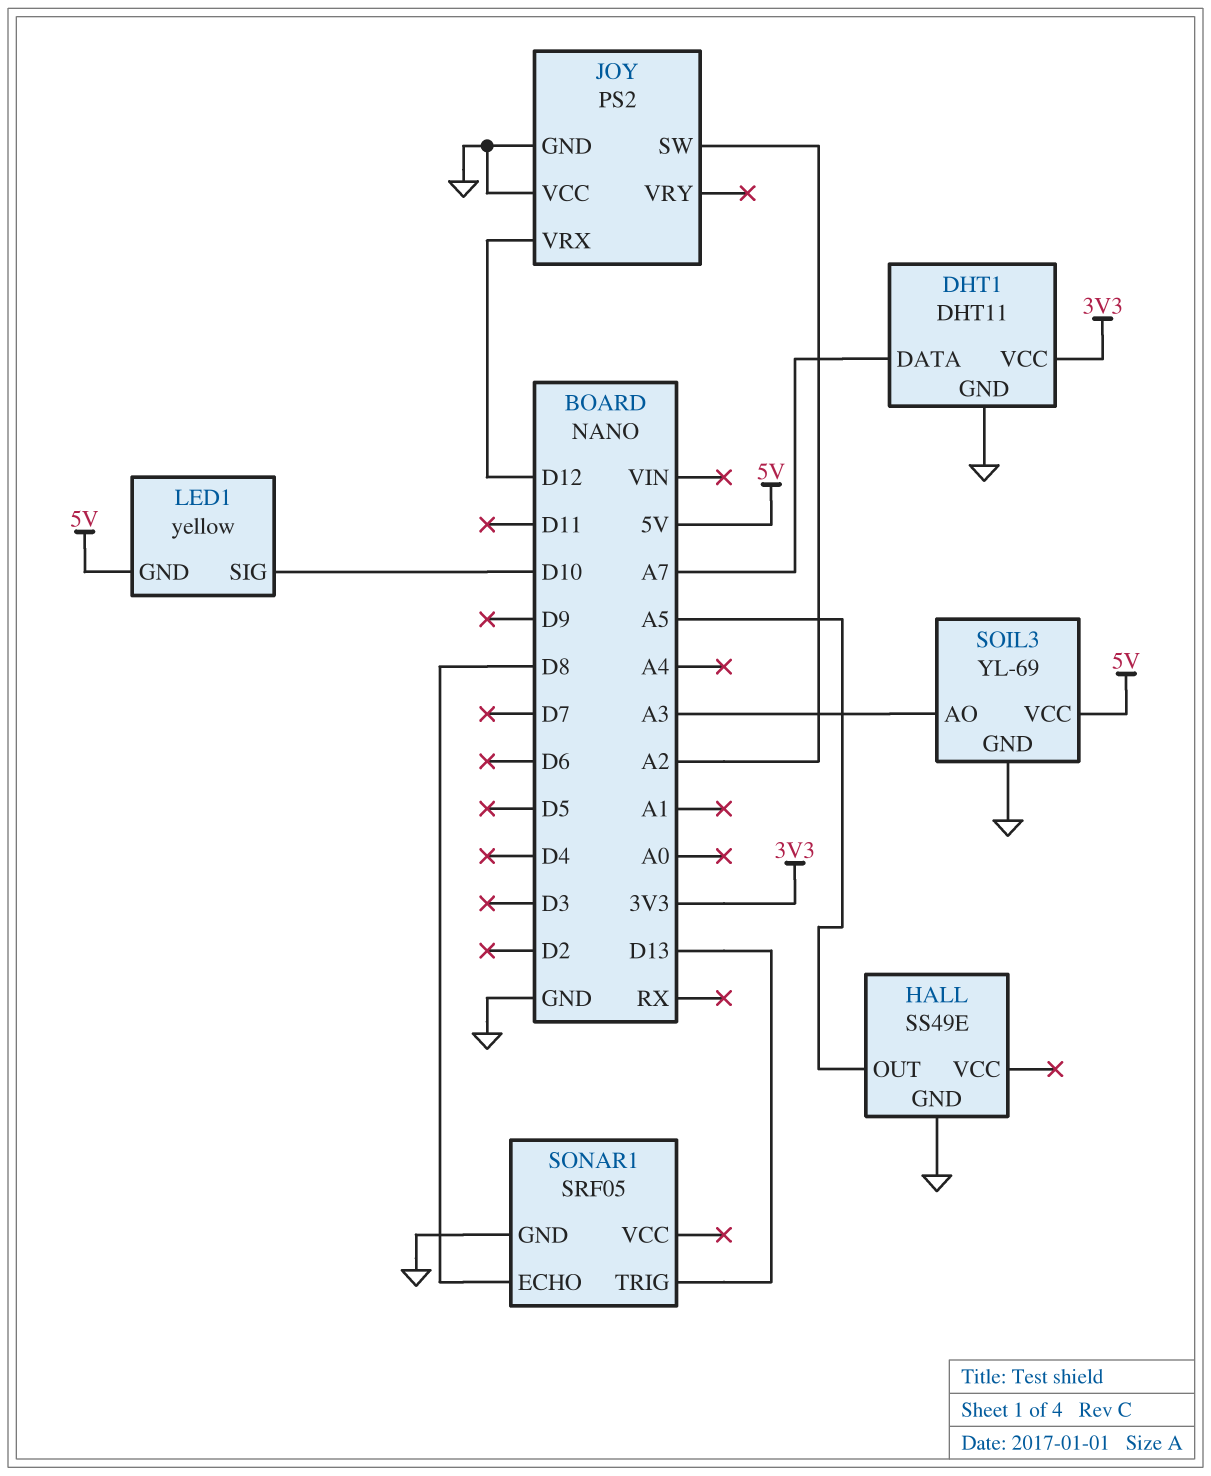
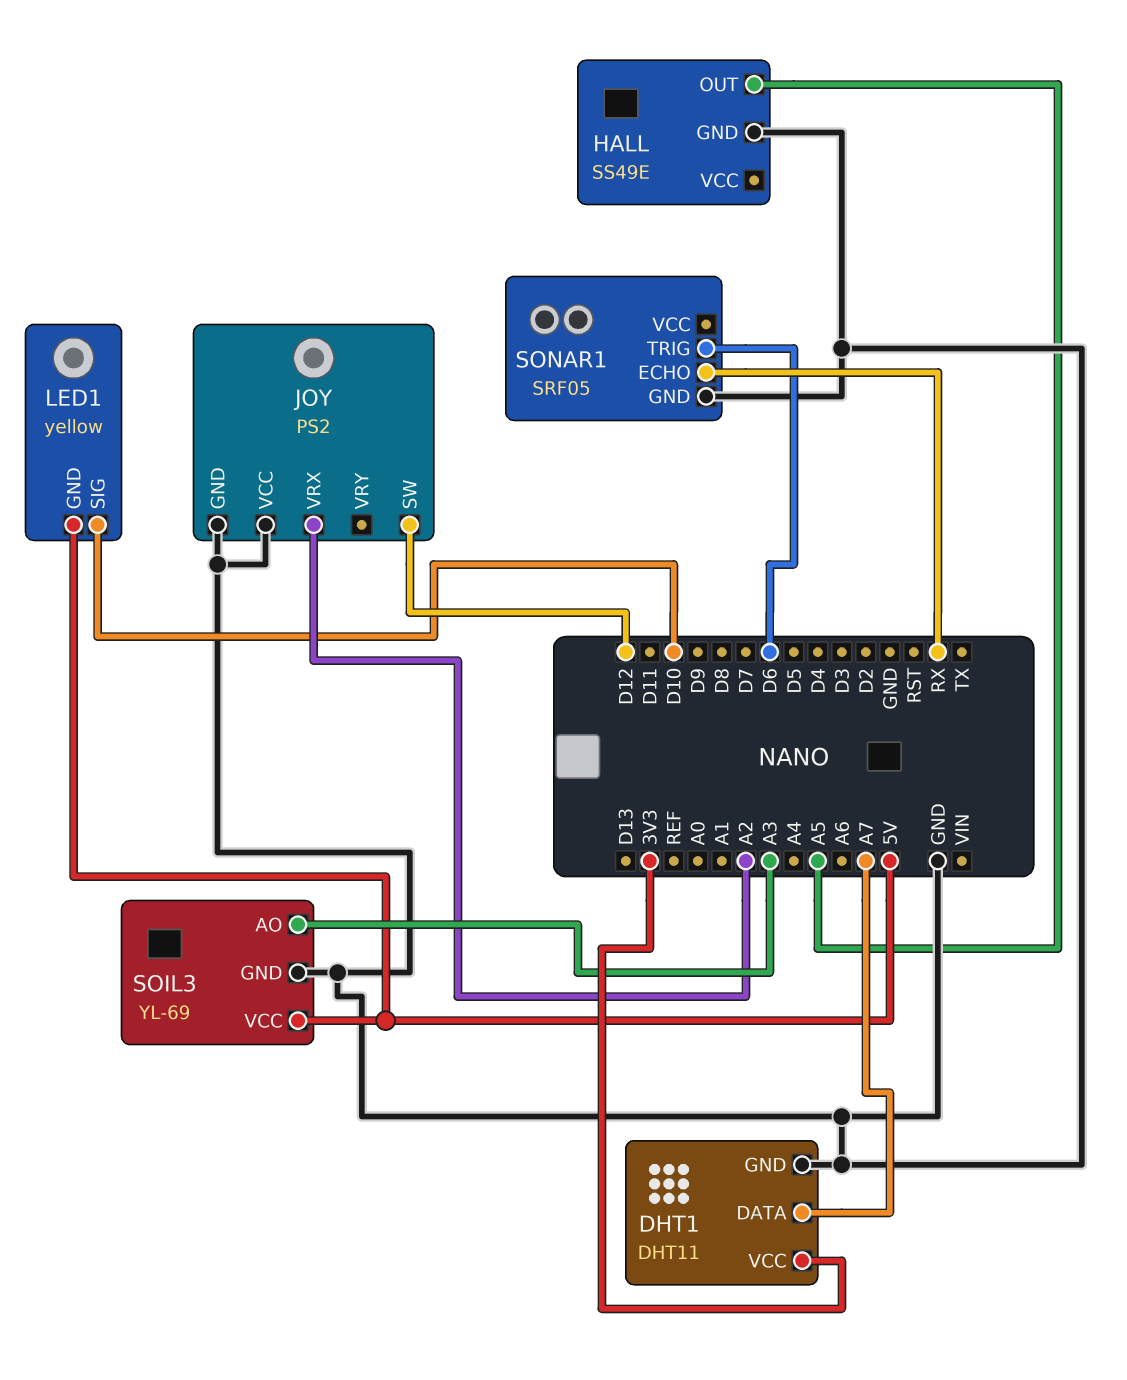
JOY pin SW: A2 -> D12
JOY pin VRX: D12 -> A2
SONAR1 pin ECHO: D8 -> RX
SONAR1 pin TRIG: D13 -> D6

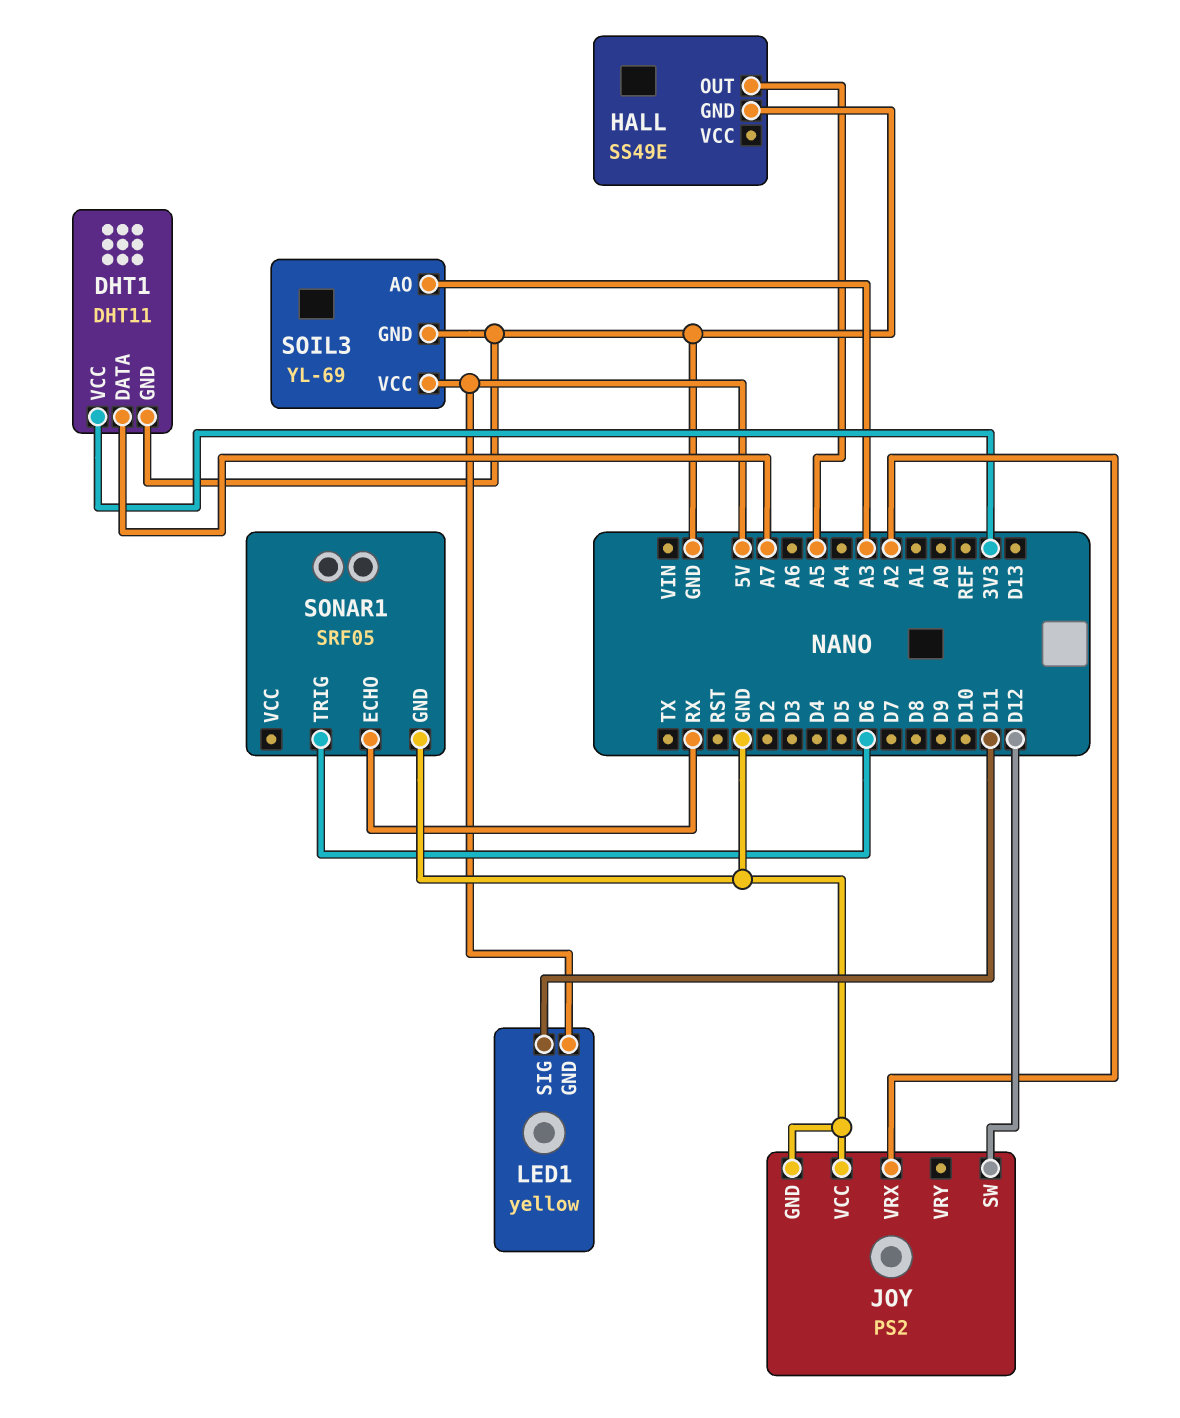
LED1 pin SIG: D10 -> D11

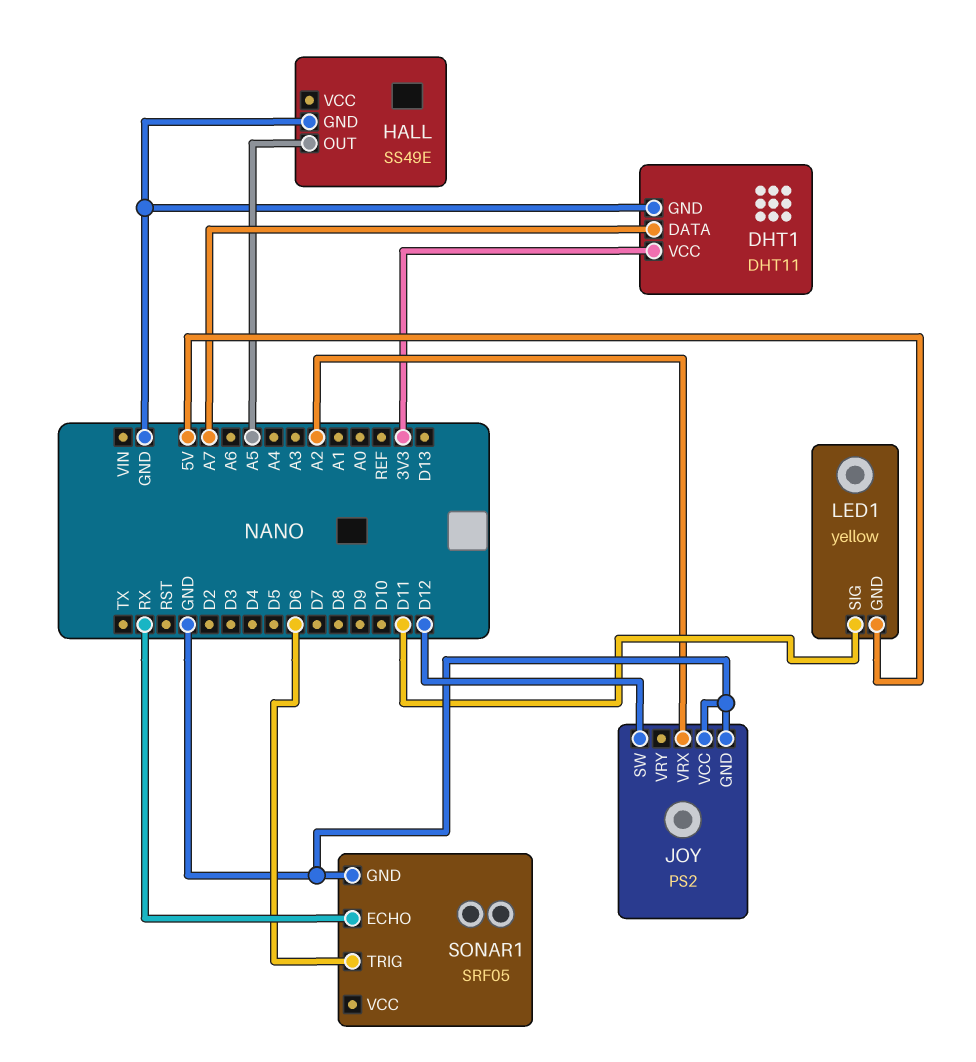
SOIL3: YL-69 -> none
SOIL3 pin AO: A3 -> none
SOIL3 pin GND: GND -> none
SOIL3 pin VCC: 5V -> none

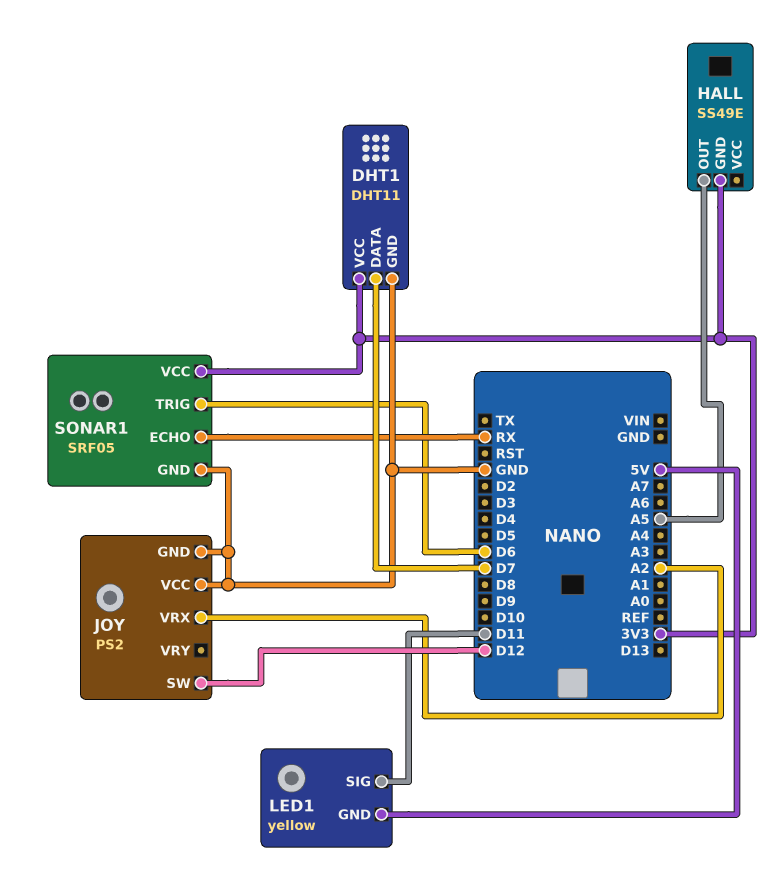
DHT1 pin DATA: A7 -> D7
HALL pin GND: GND -> 3V3
SONAR1 pin VCC: none -> 3V3

